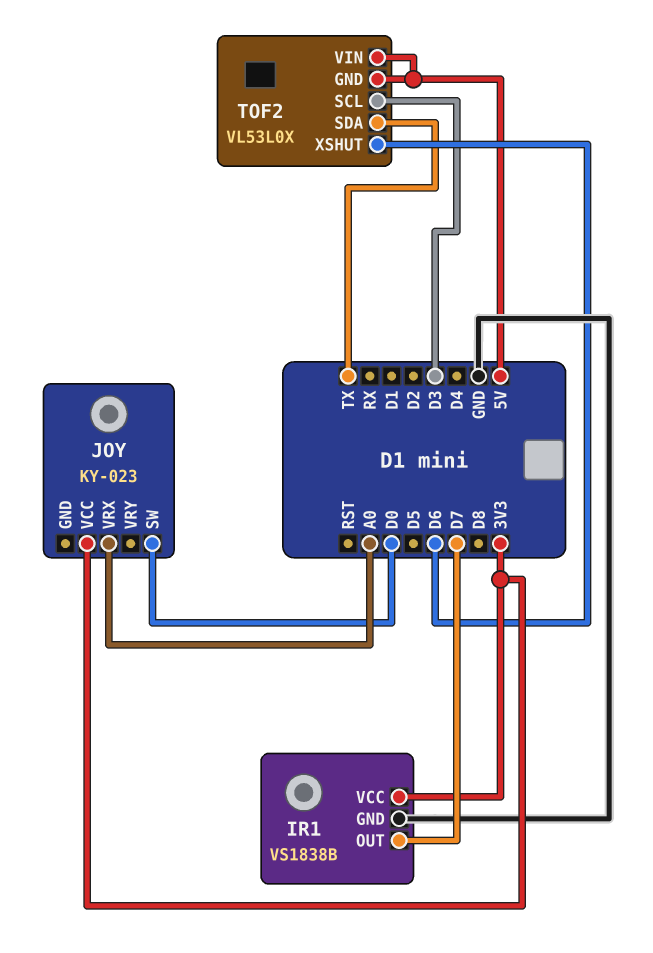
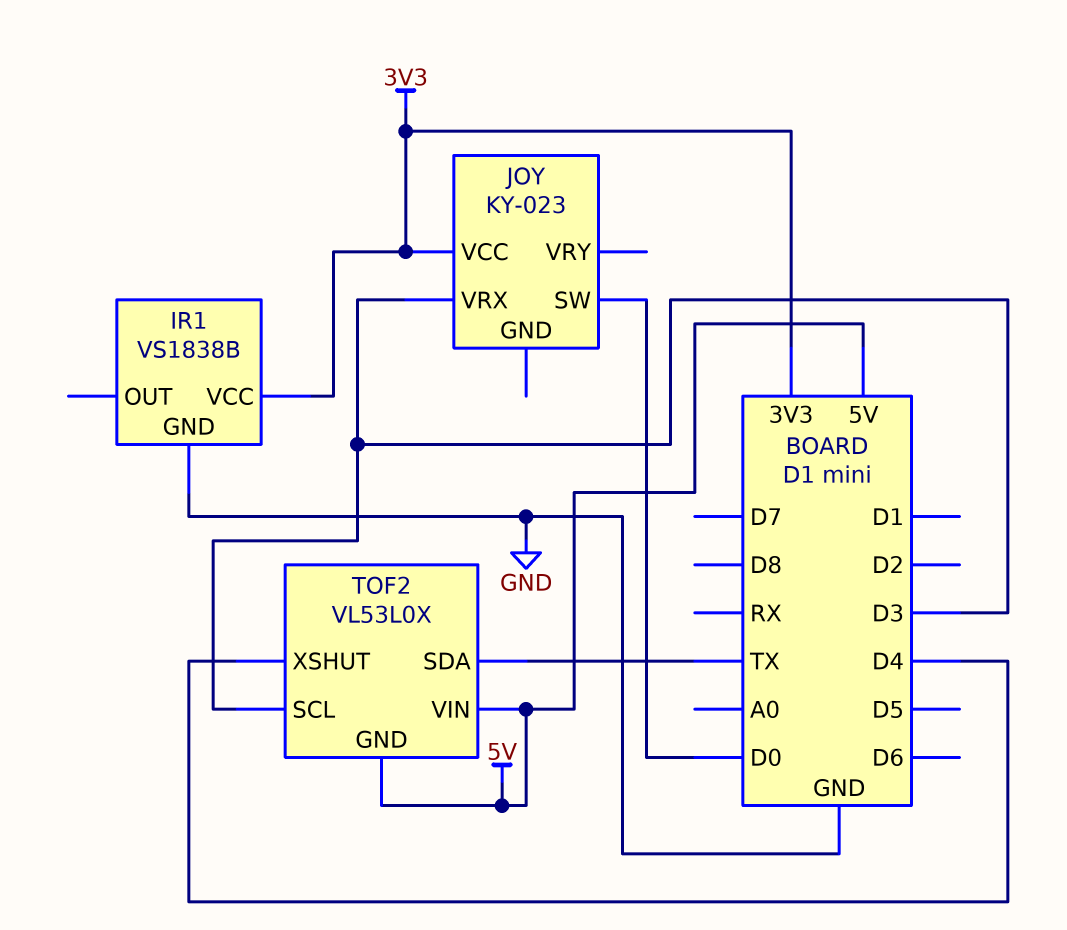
IR1 pin OUT: D7 -> none
JOY pin VRX: A0 -> D3
TOF2 pin XSHUT: D6 -> D4

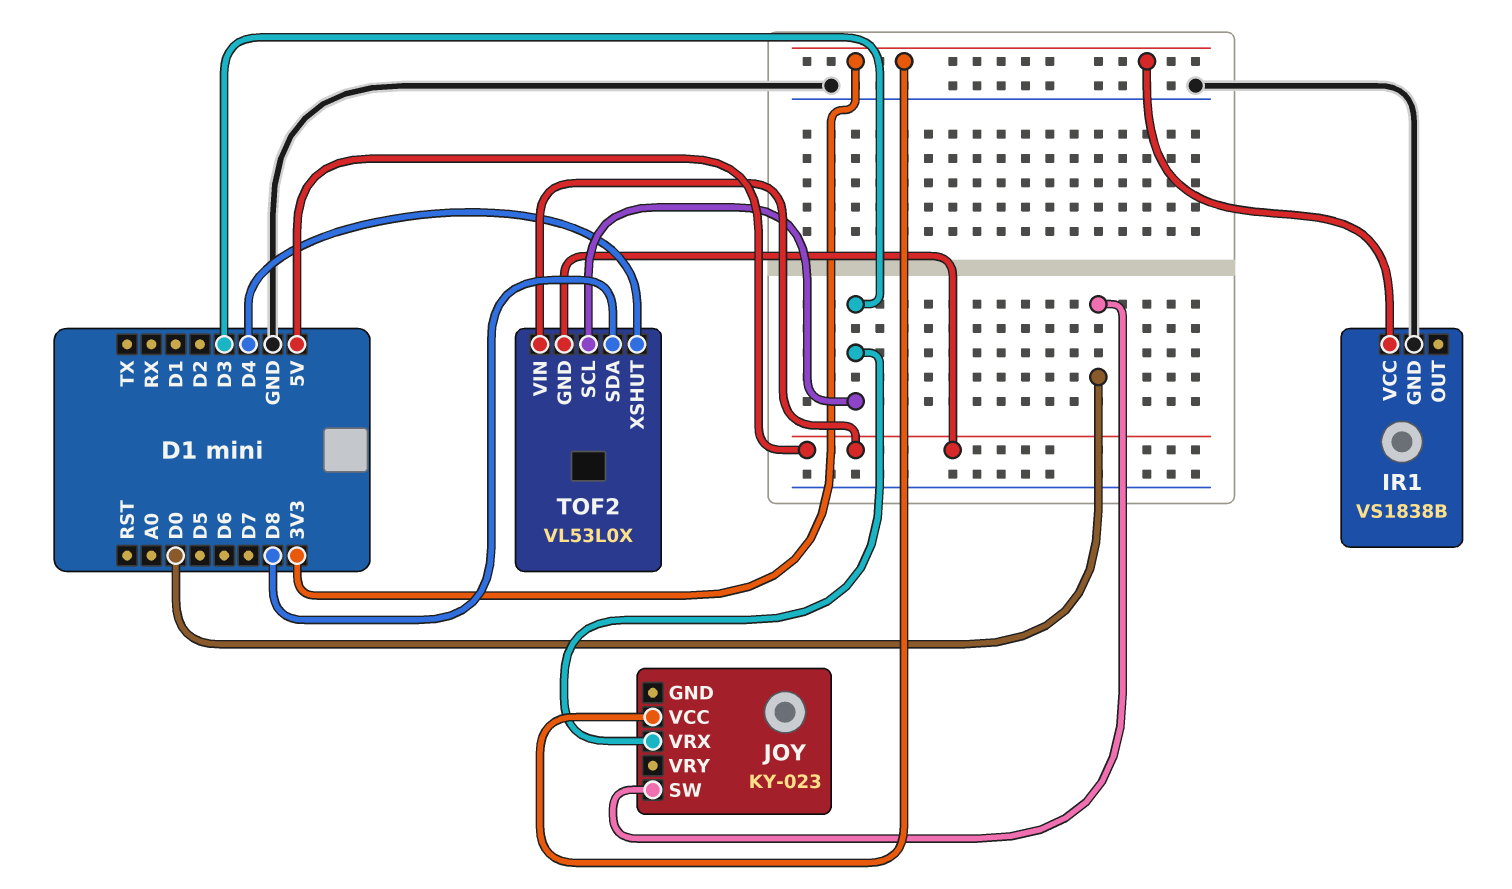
TOF2 pin SDA: TX -> D8

